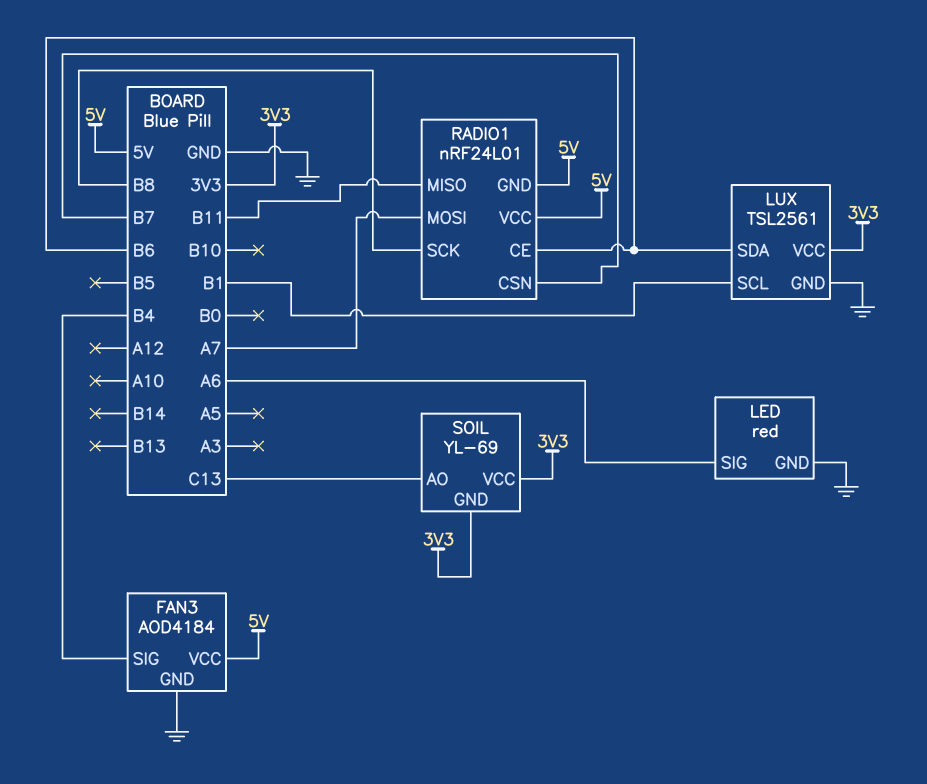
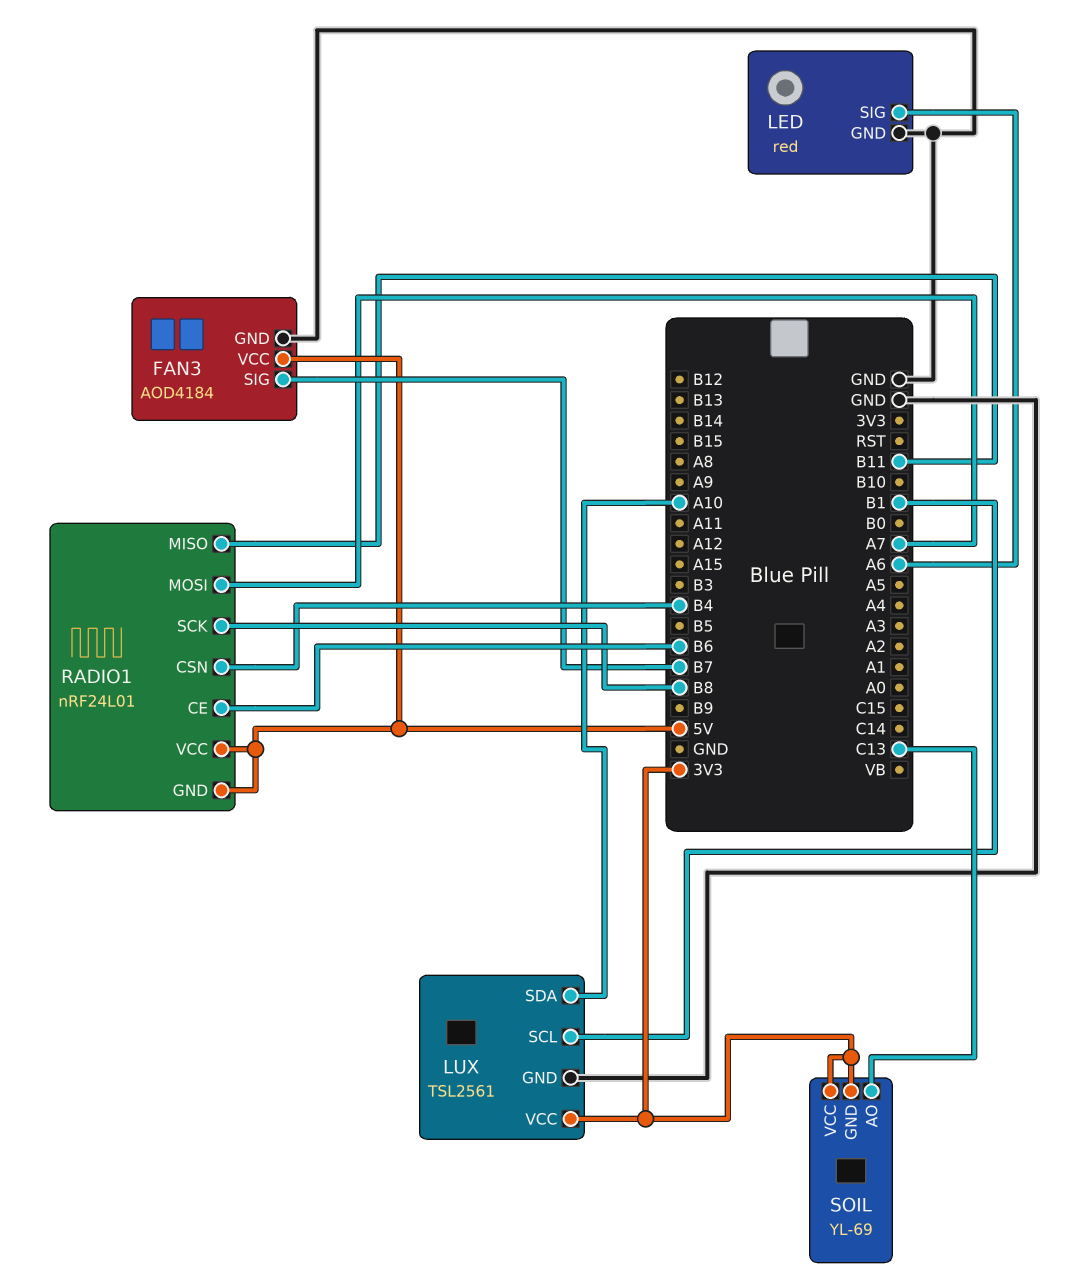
FAN3 pin SIG: B4 -> B7
LUX pin SDA: B6 -> A10
RADIO1 pin CSN: B7 -> B4

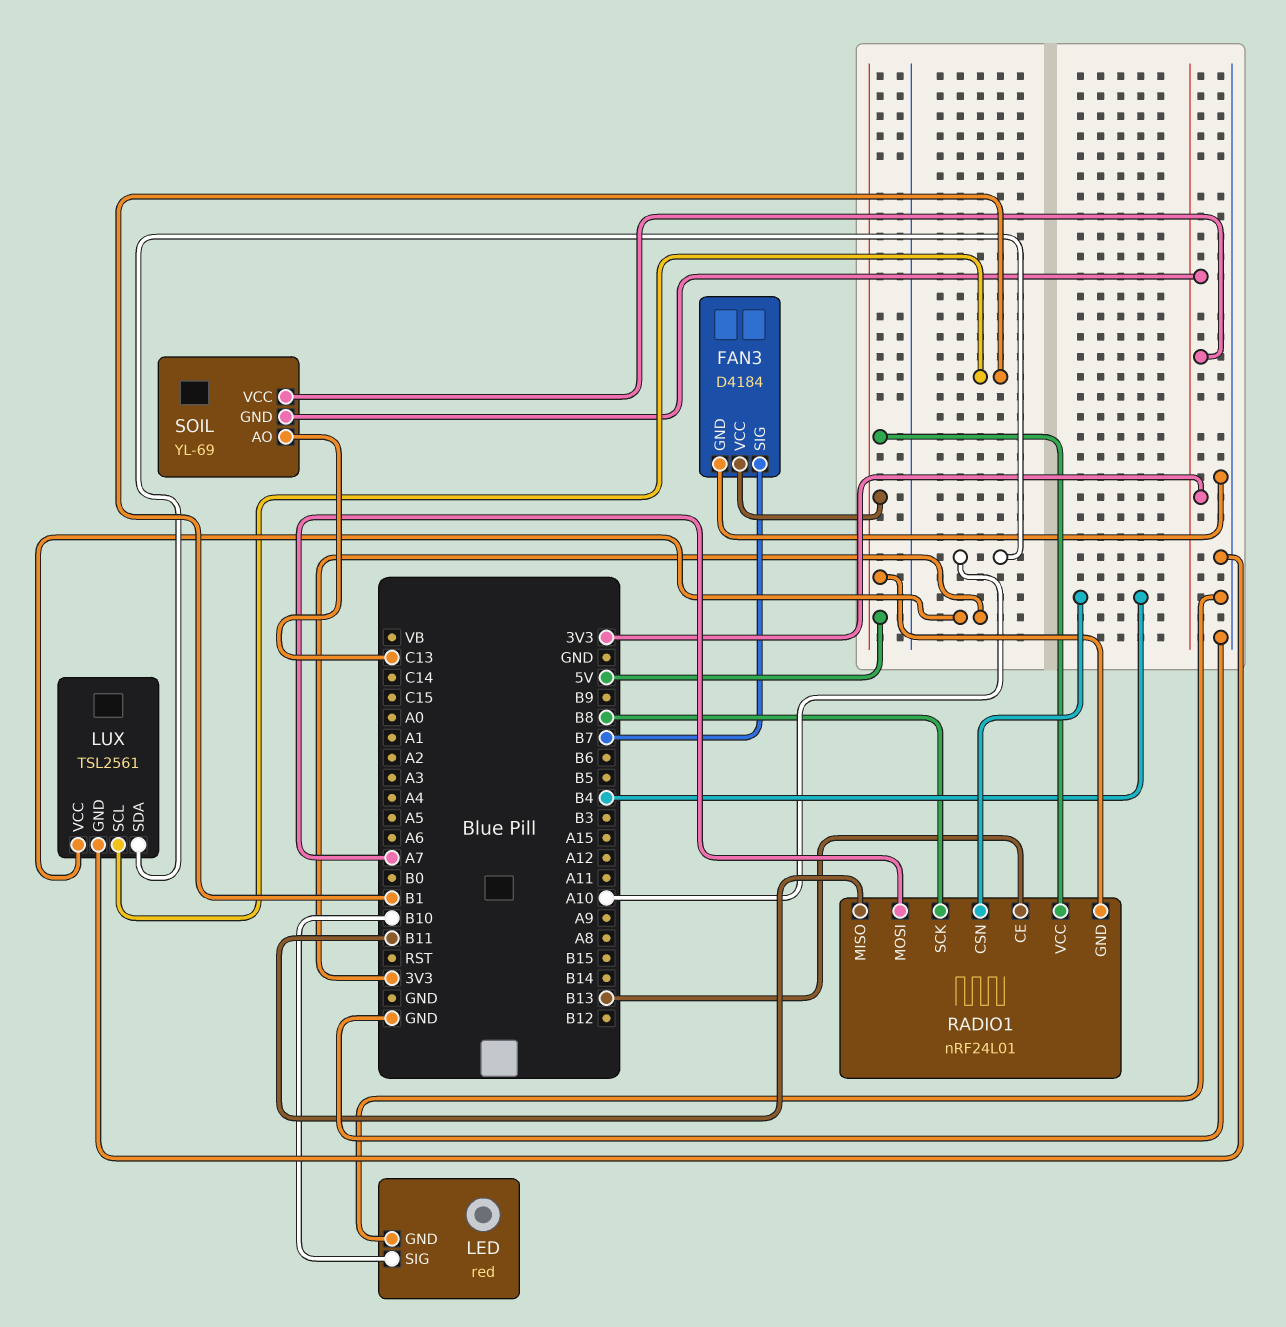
FAN3: AOD4184 -> D4184
LED pin SIG: A6 -> B10
RADIO1 pin CE: B6 -> B13

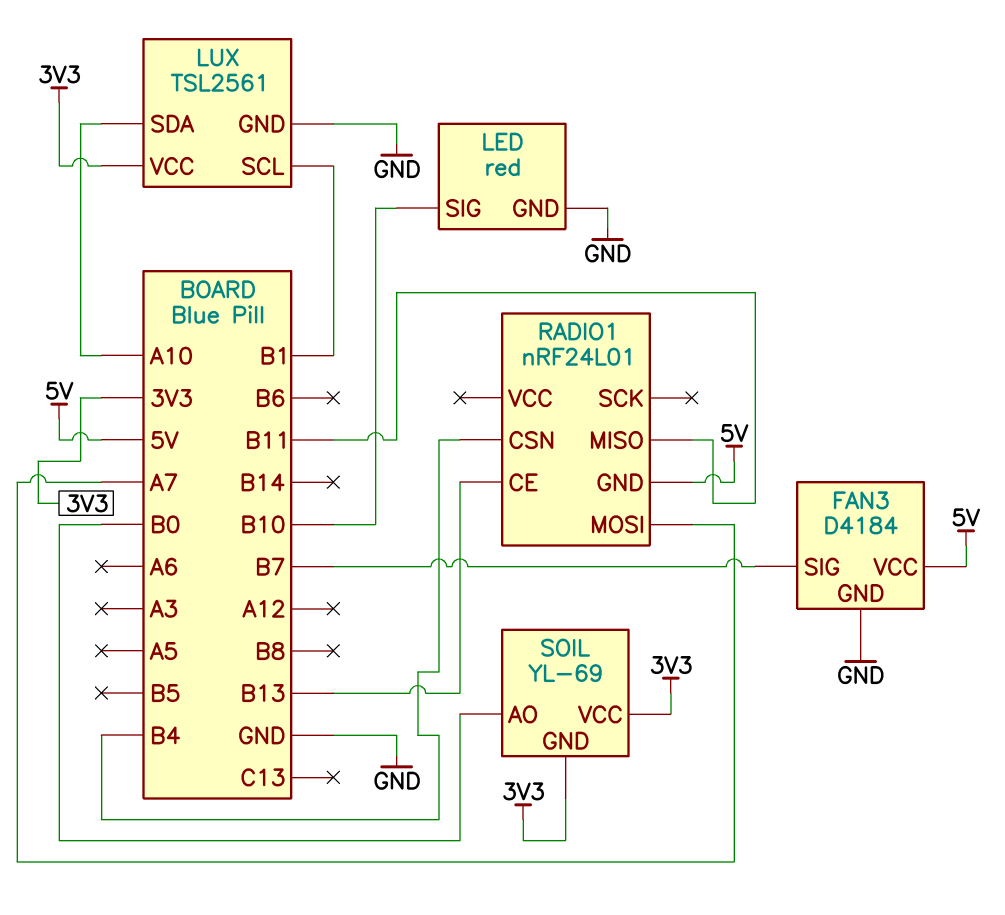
RADIO1 pin SCK: B8 -> none
RADIO1 pin VCC: 5V -> none
SOIL pin AO: C13 -> B0

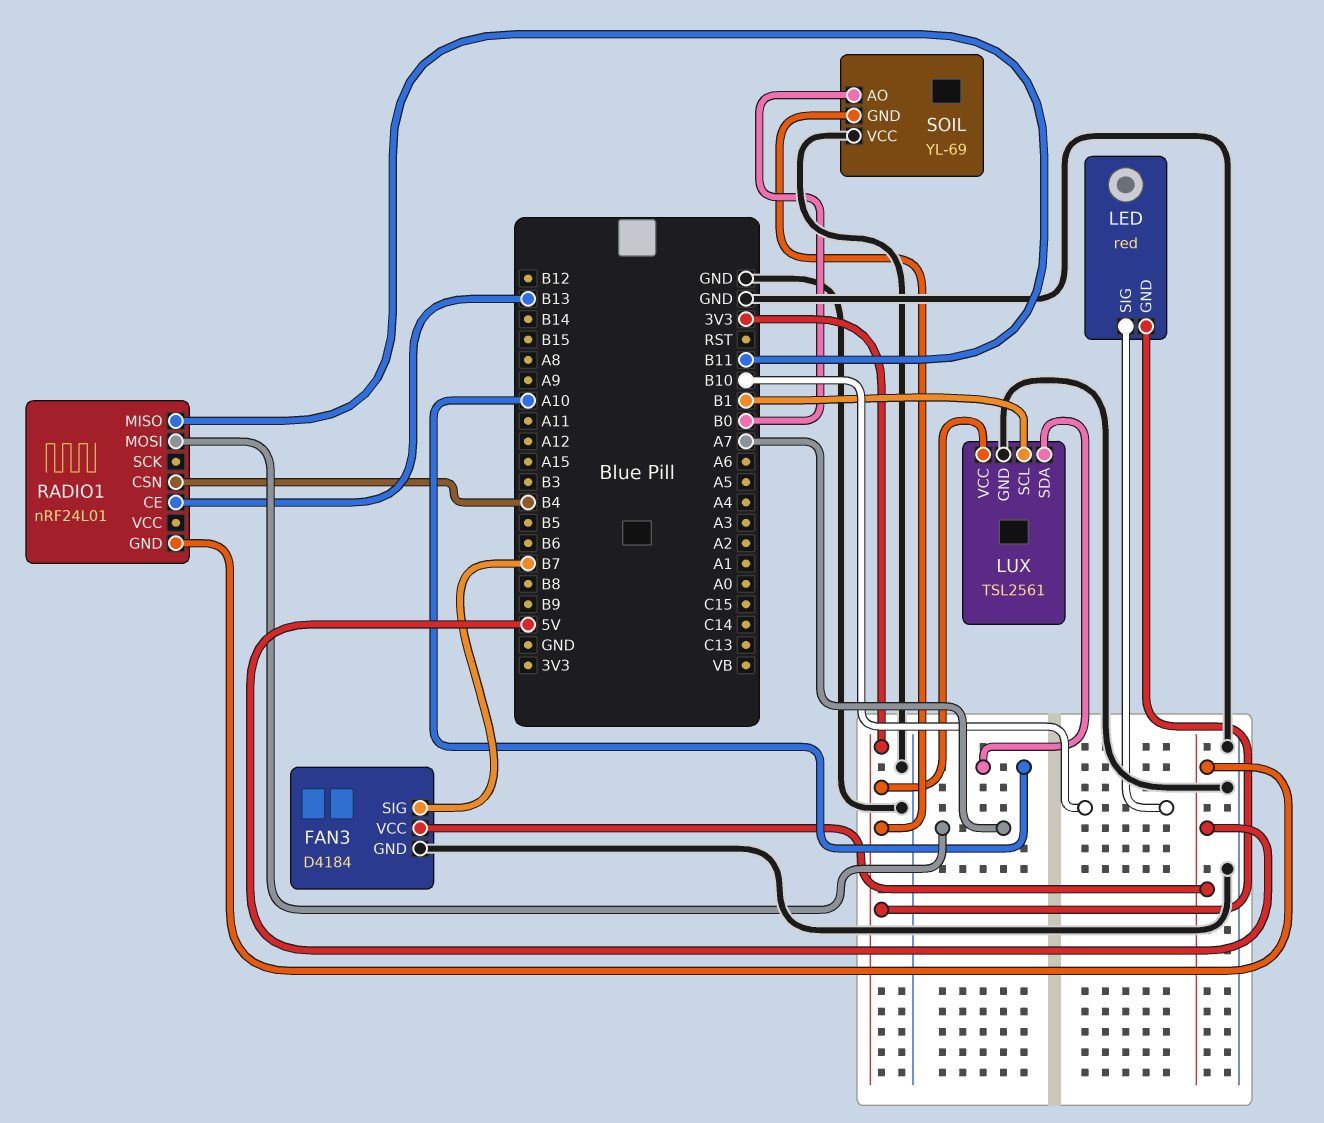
LED pin GND: GND -> 3V3
SOIL pin VCC: 3V3 -> GND

